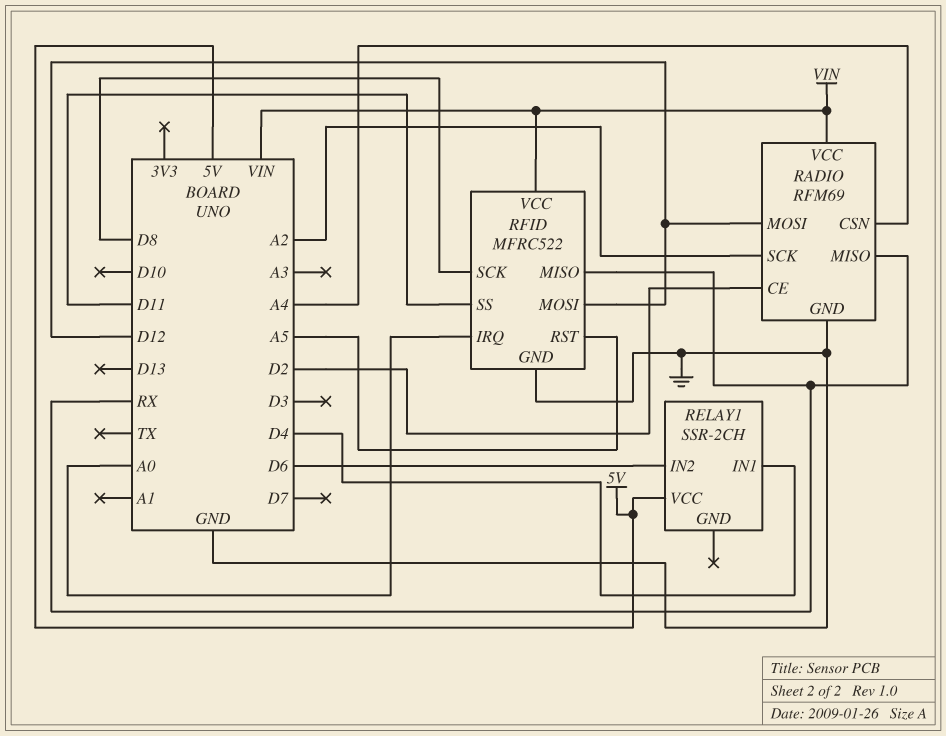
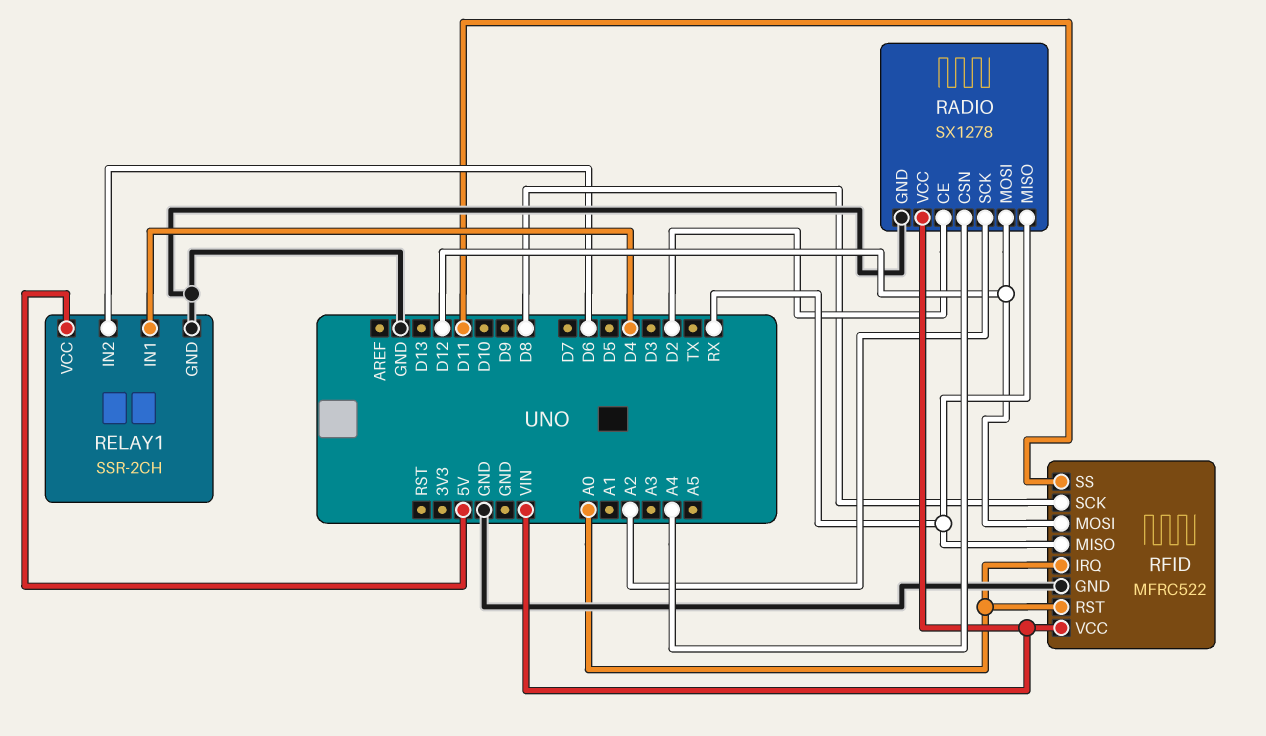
RADIO: RFM69 -> SX1278
RELAY1 pin GND: none -> GND
RFID pin RST: A5 -> A0

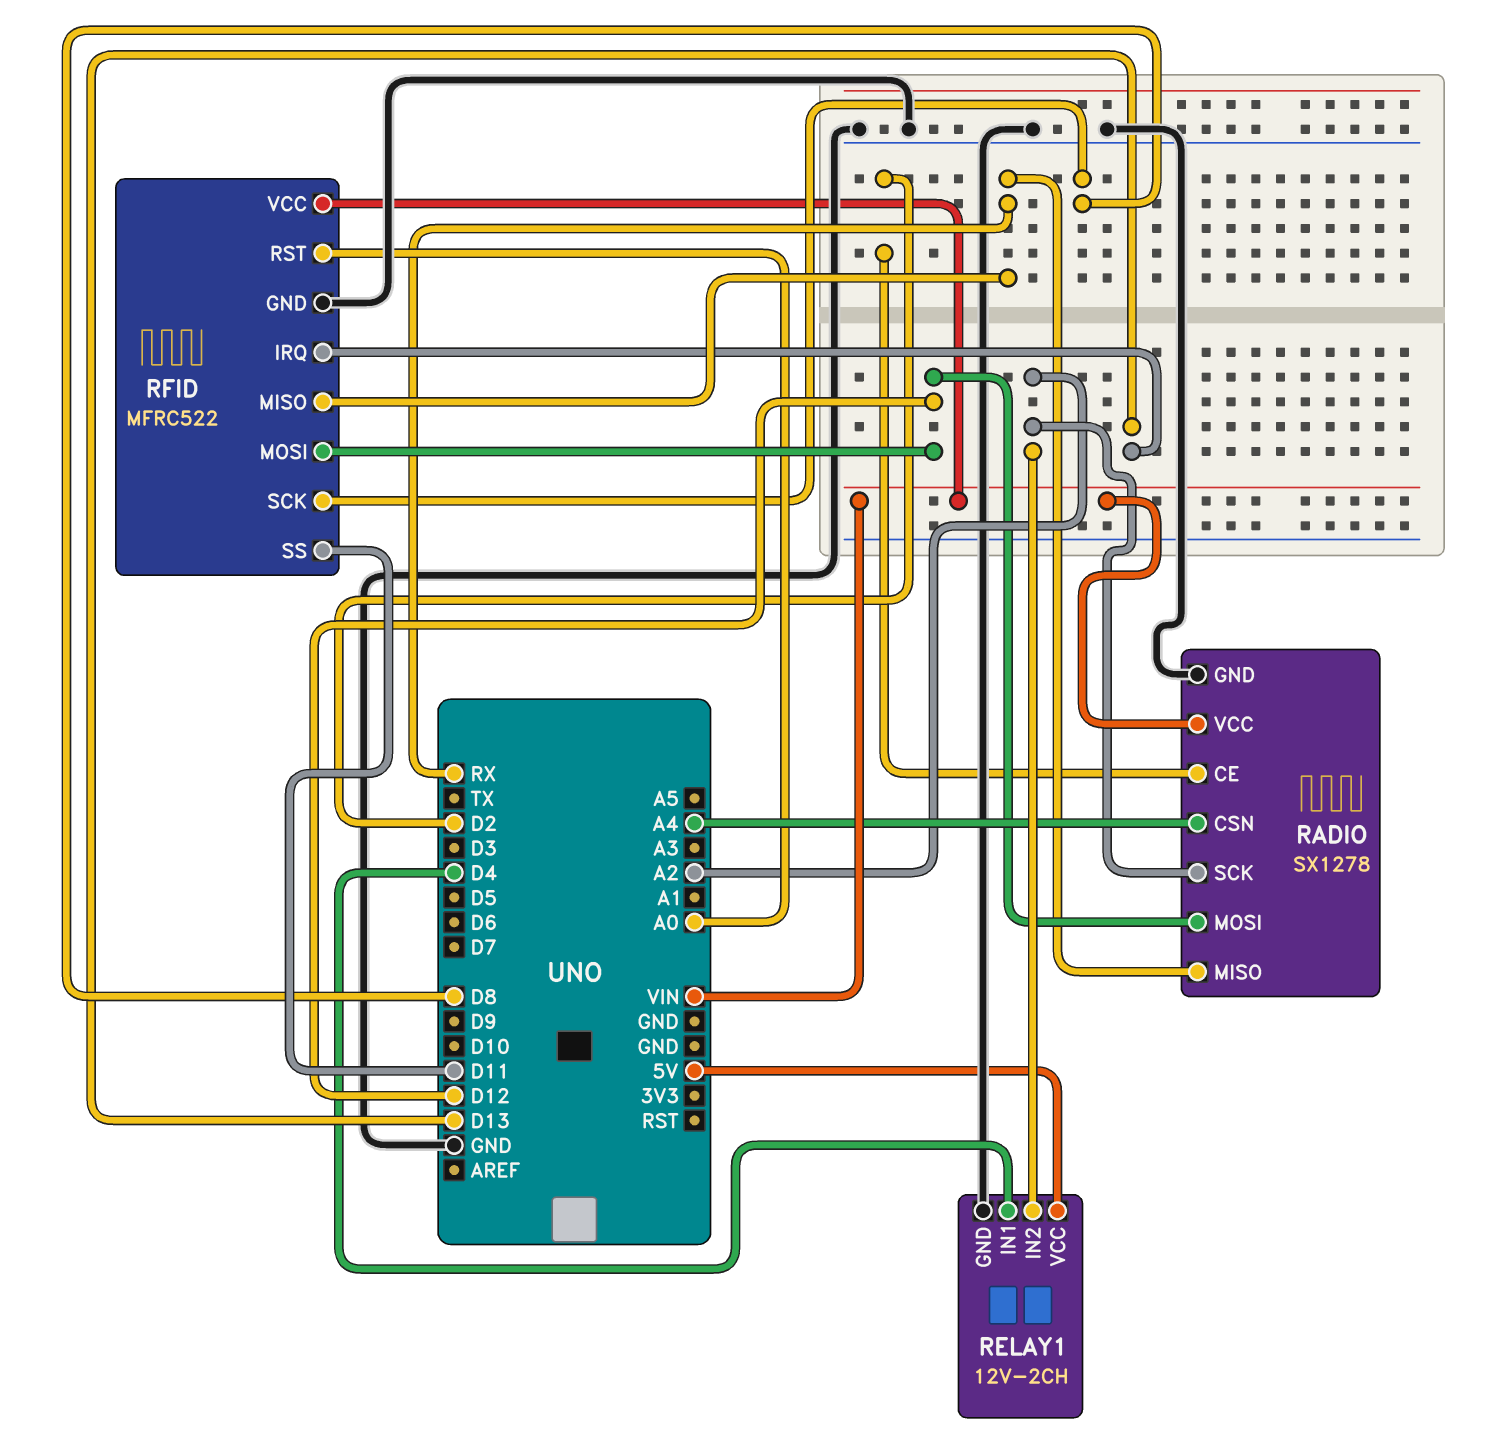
RELAY1: SSR-2CH -> 12V-2CH
RELAY1 pin IN2: D6 -> A2
RFID pin IRQ: A0 -> D13

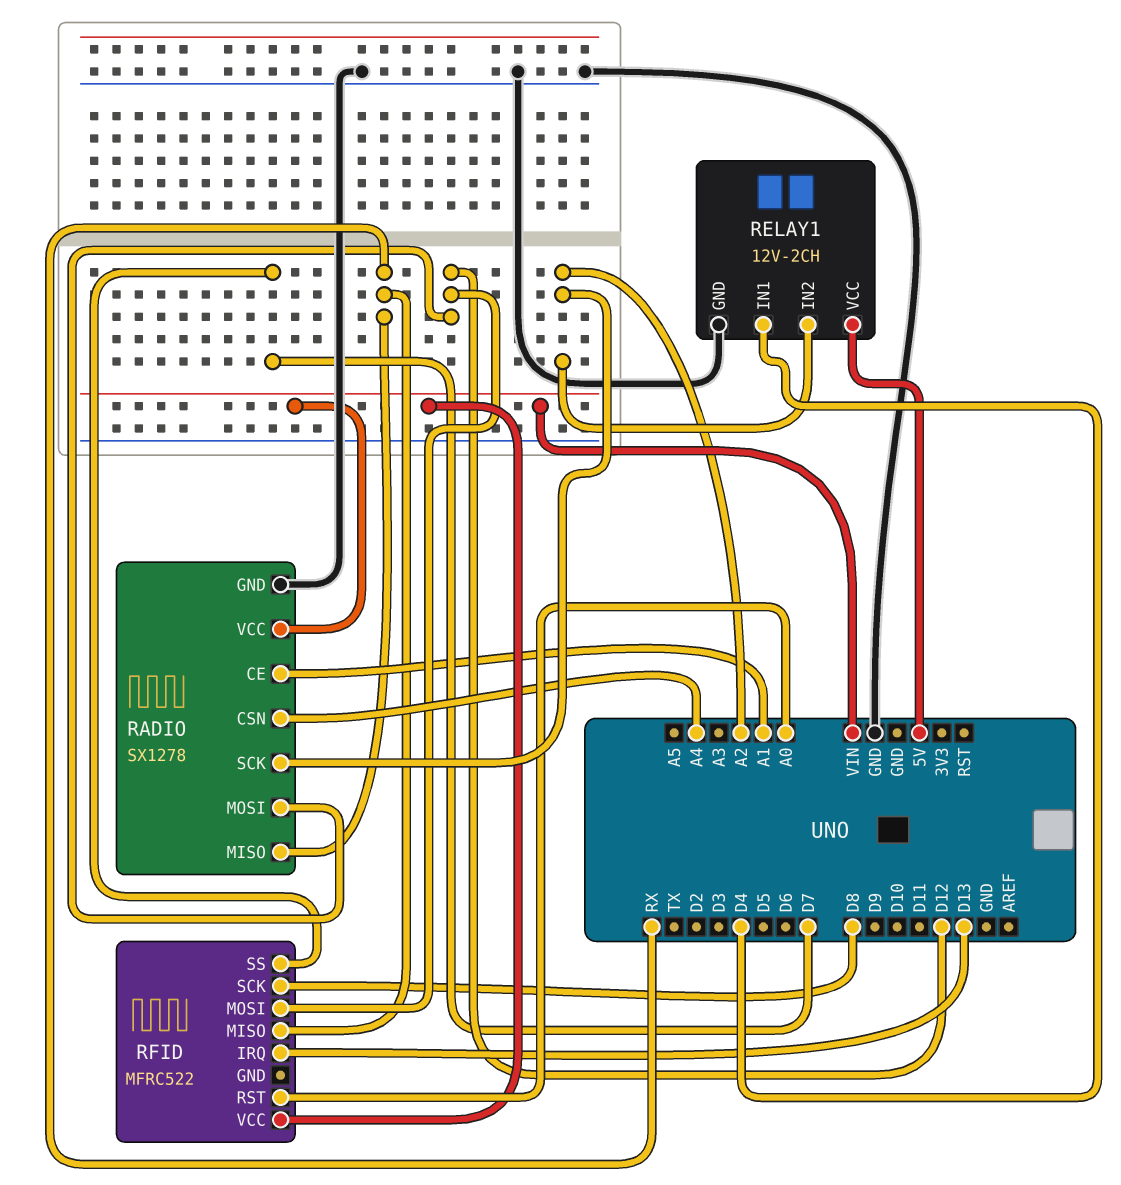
RADIO pin CE: D2 -> A1
RFID pin GND: GND -> none
RFID pin SS: D11 -> D7

